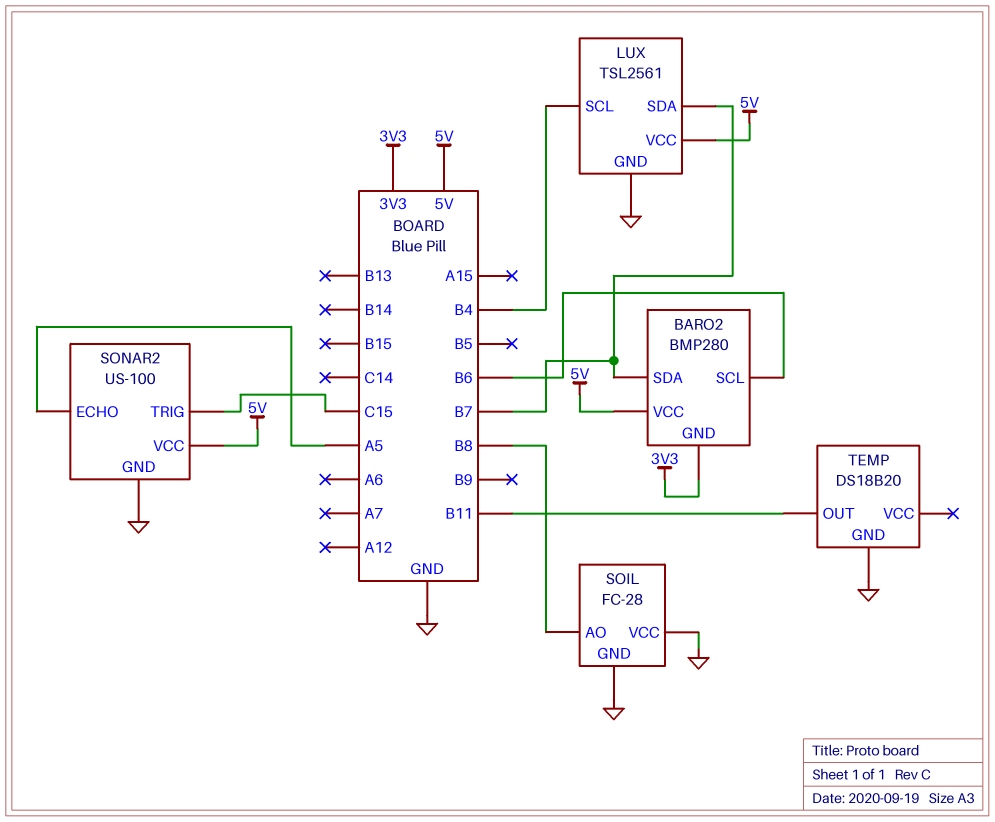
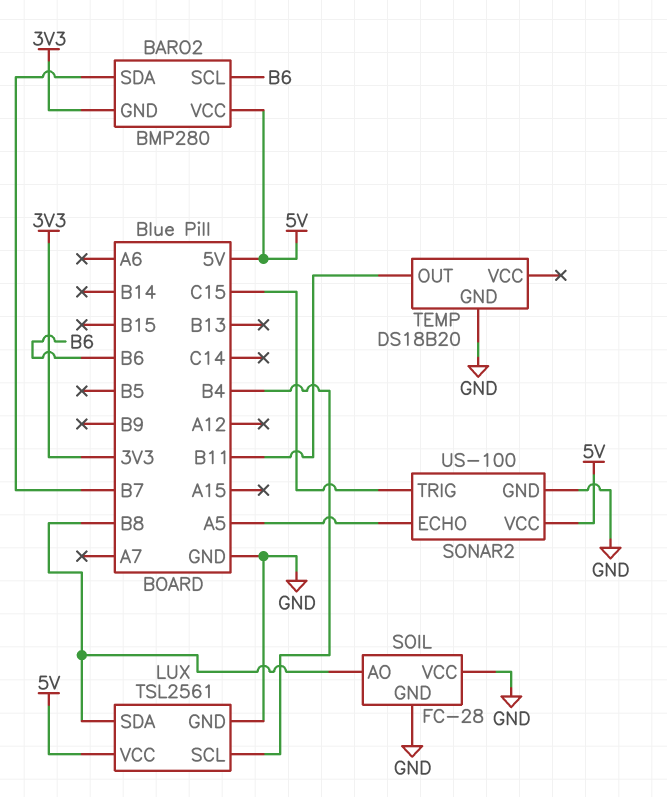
LUX pin SDA: B7 -> B8

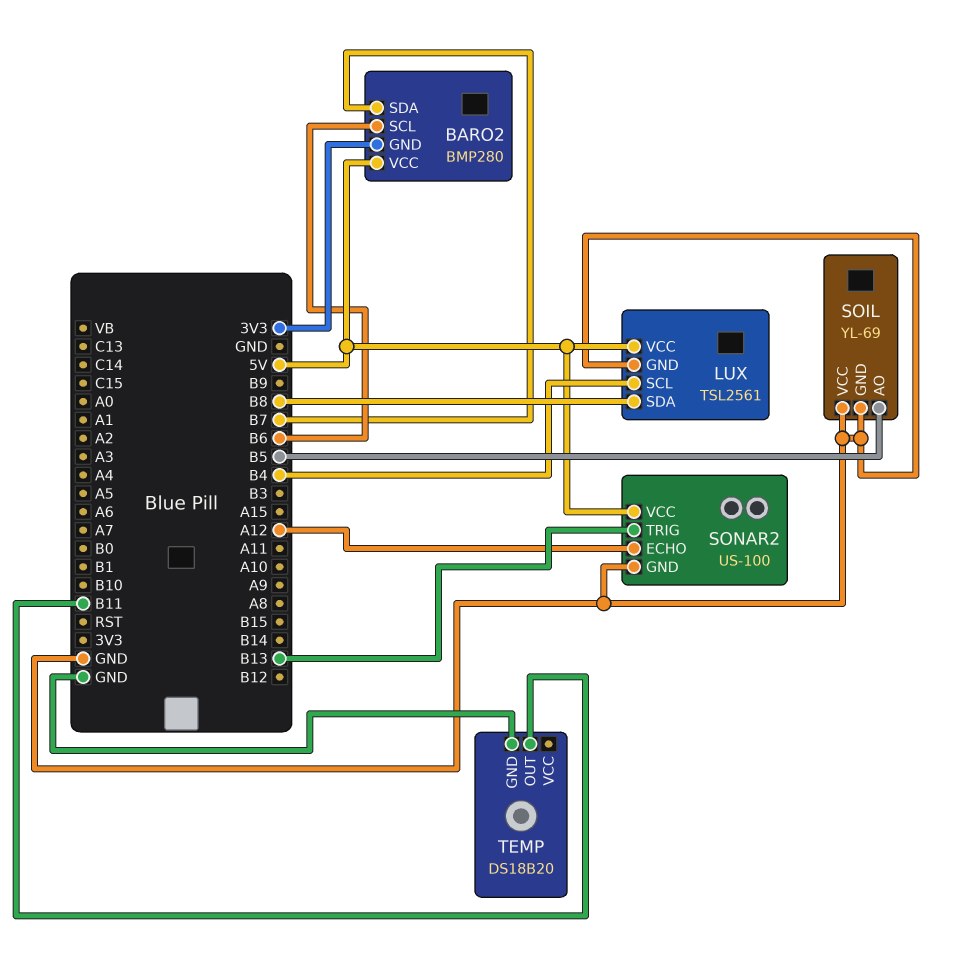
SOIL: FC-28 -> YL-69
SOIL pin AO: B8 -> B5
SONAR2 pin ECHO: A5 -> A12
SONAR2 pin TRIG: C15 -> B13

